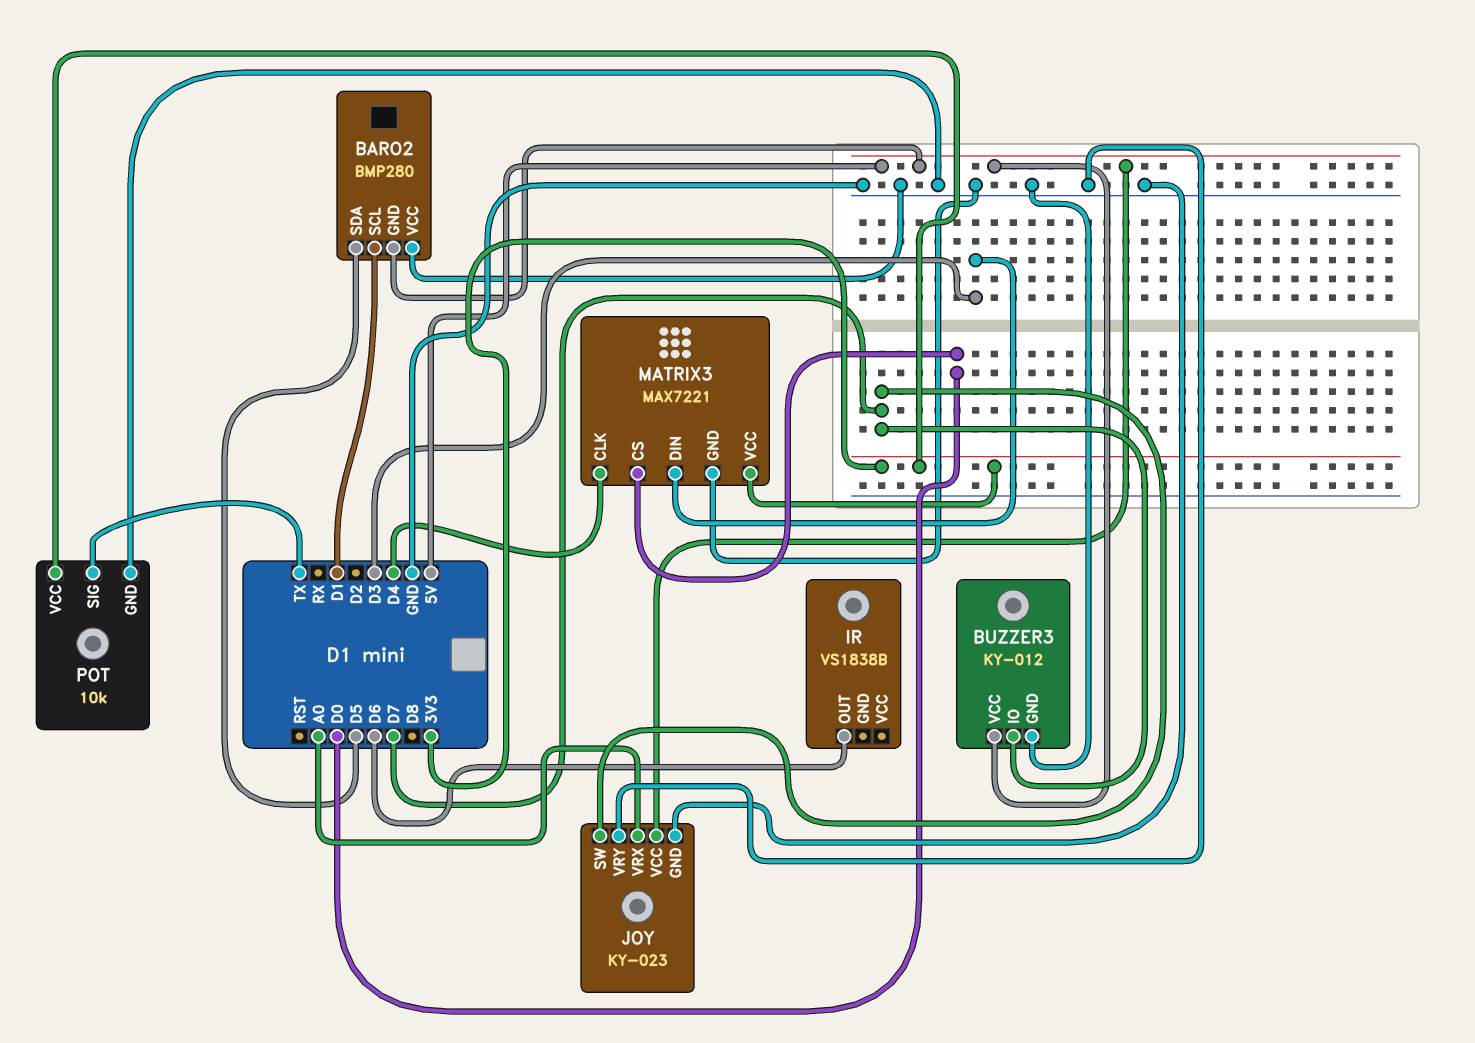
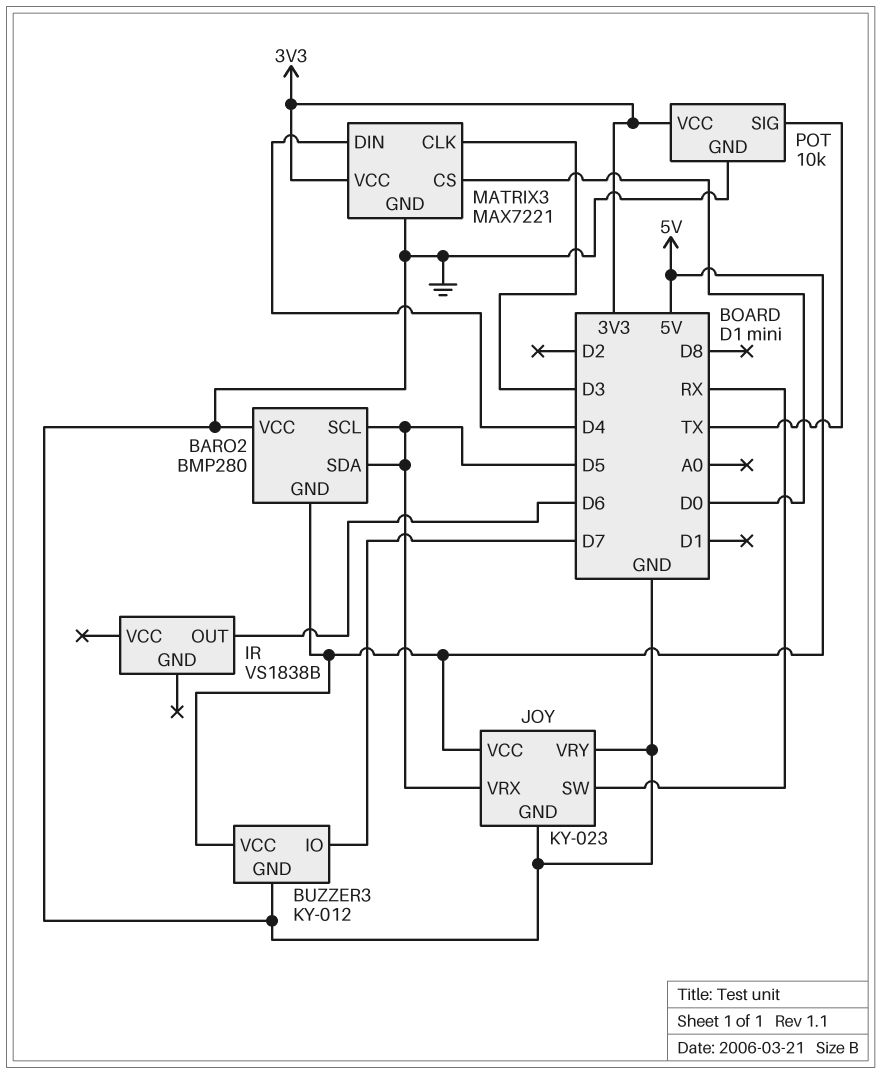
BARO2 pin SCL: D1 -> D5
JOY pin SW: D7 -> RX
JOY pin VRX: A0 -> D5
MATRIX3 pin CLK: D4 -> D3
MATRIX3 pin DIN: D3 -> D4

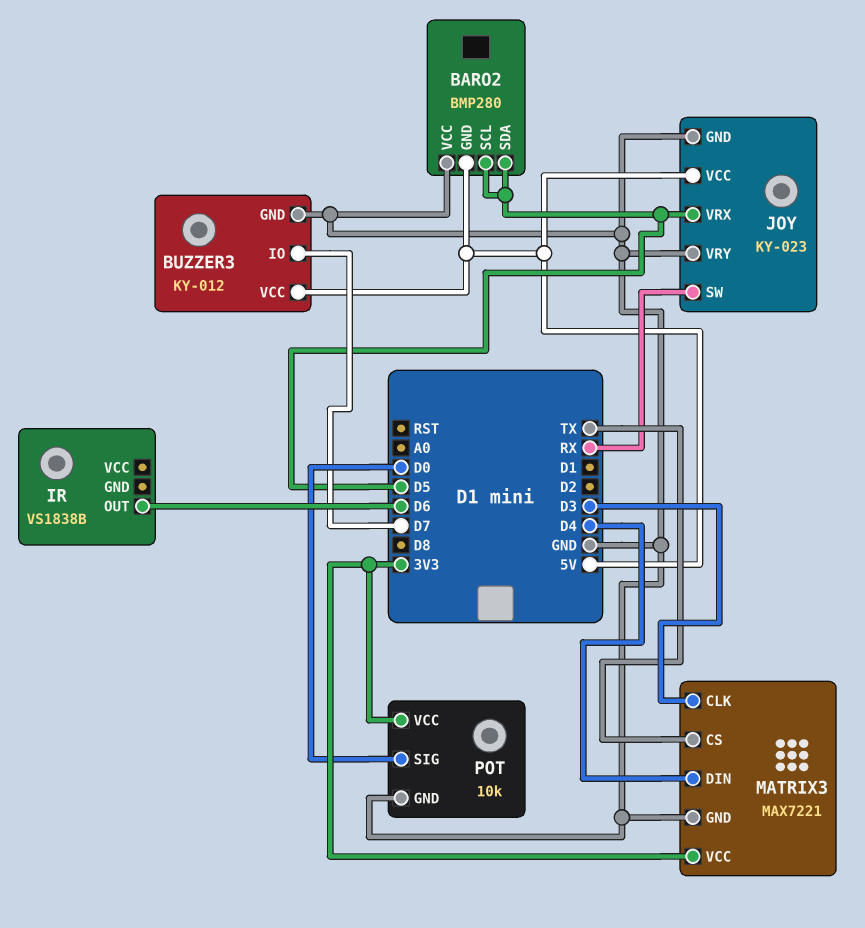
MATRIX3 pin CS: D0 -> TX
POT pin SIG: TX -> D0

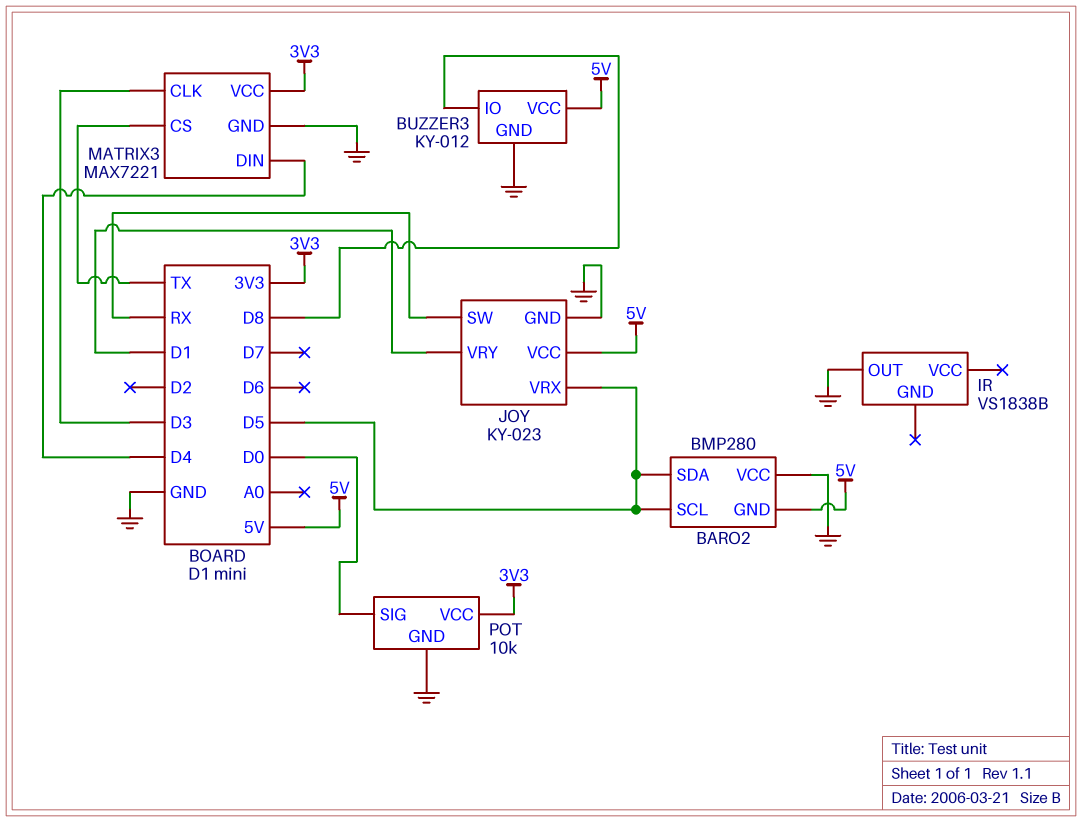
BUZZER3 pin IO: D7 -> D8
IR pin OUT: D6 -> GND
JOY pin VRY: GND -> D1

